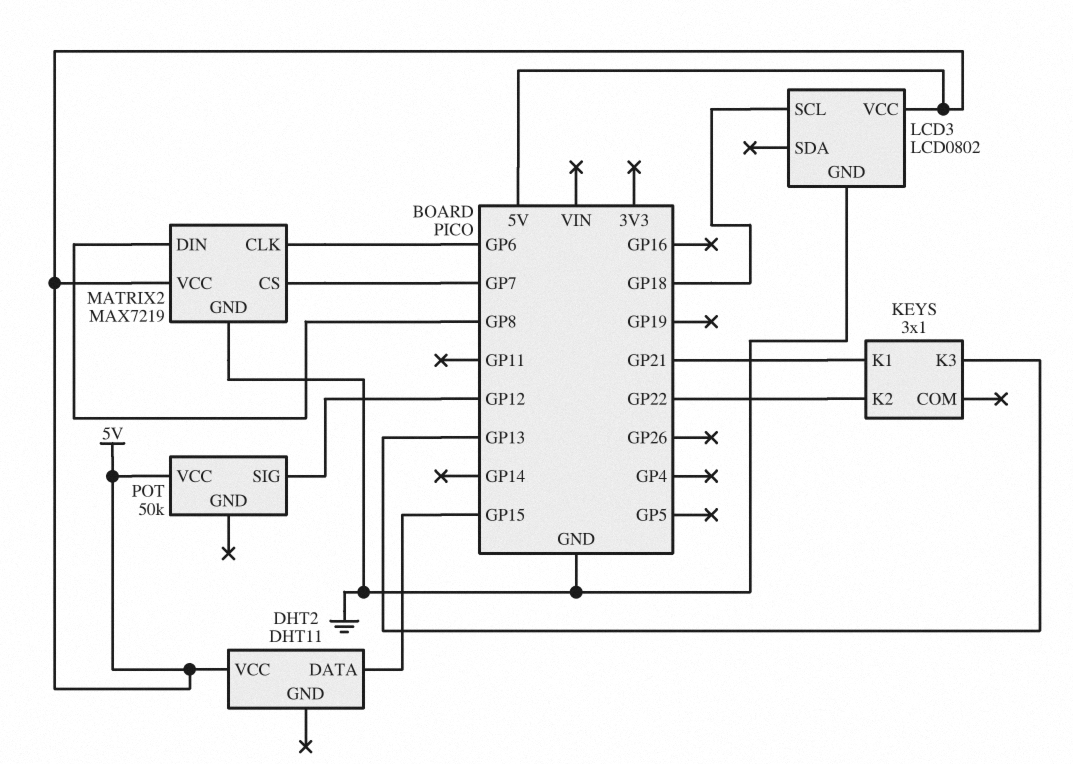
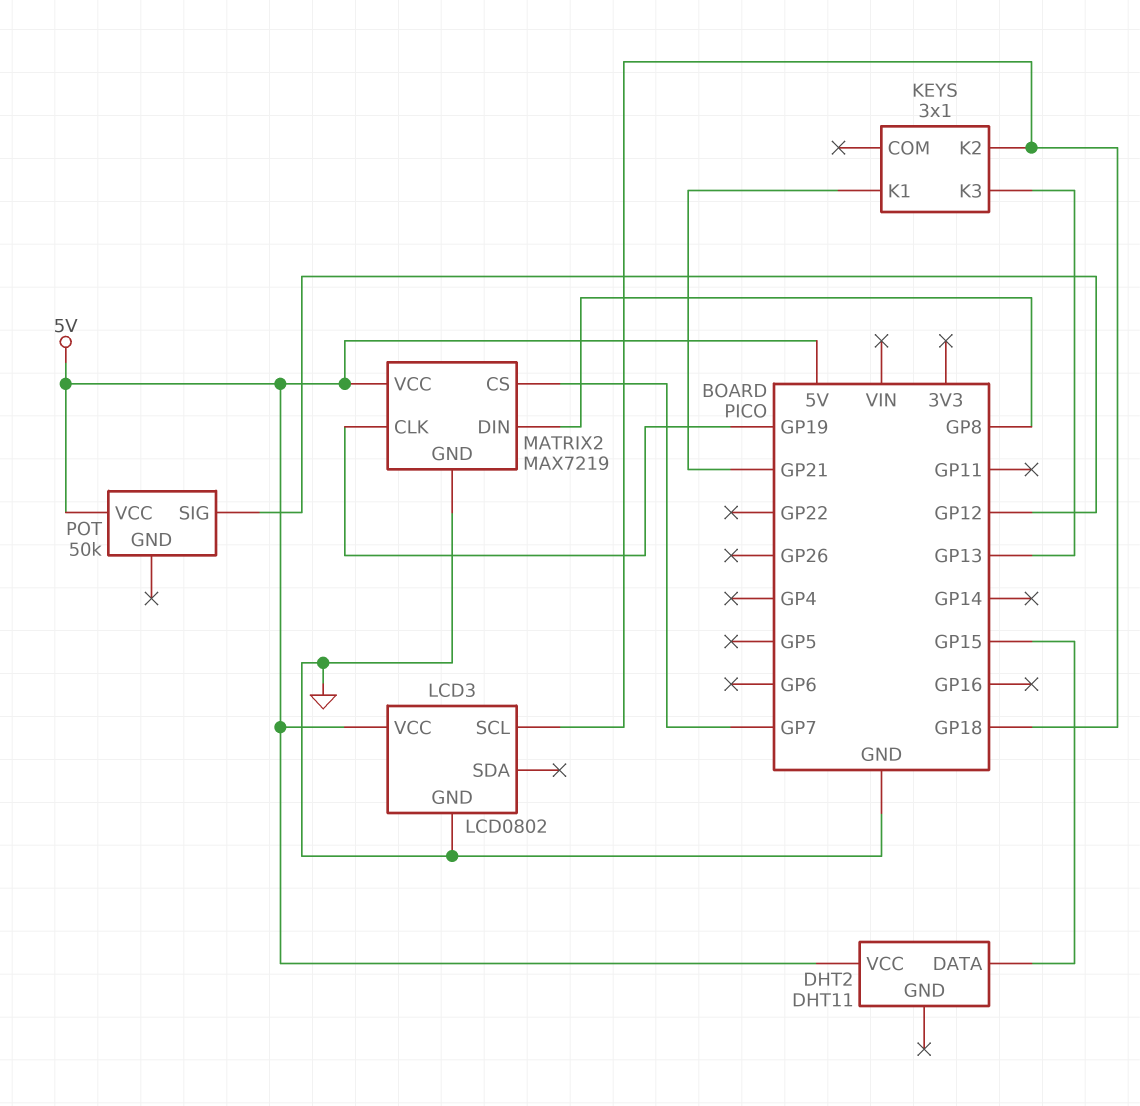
KEYS pin K2: GP22 -> GP18
MATRIX2 pin CLK: GP6 -> GP19

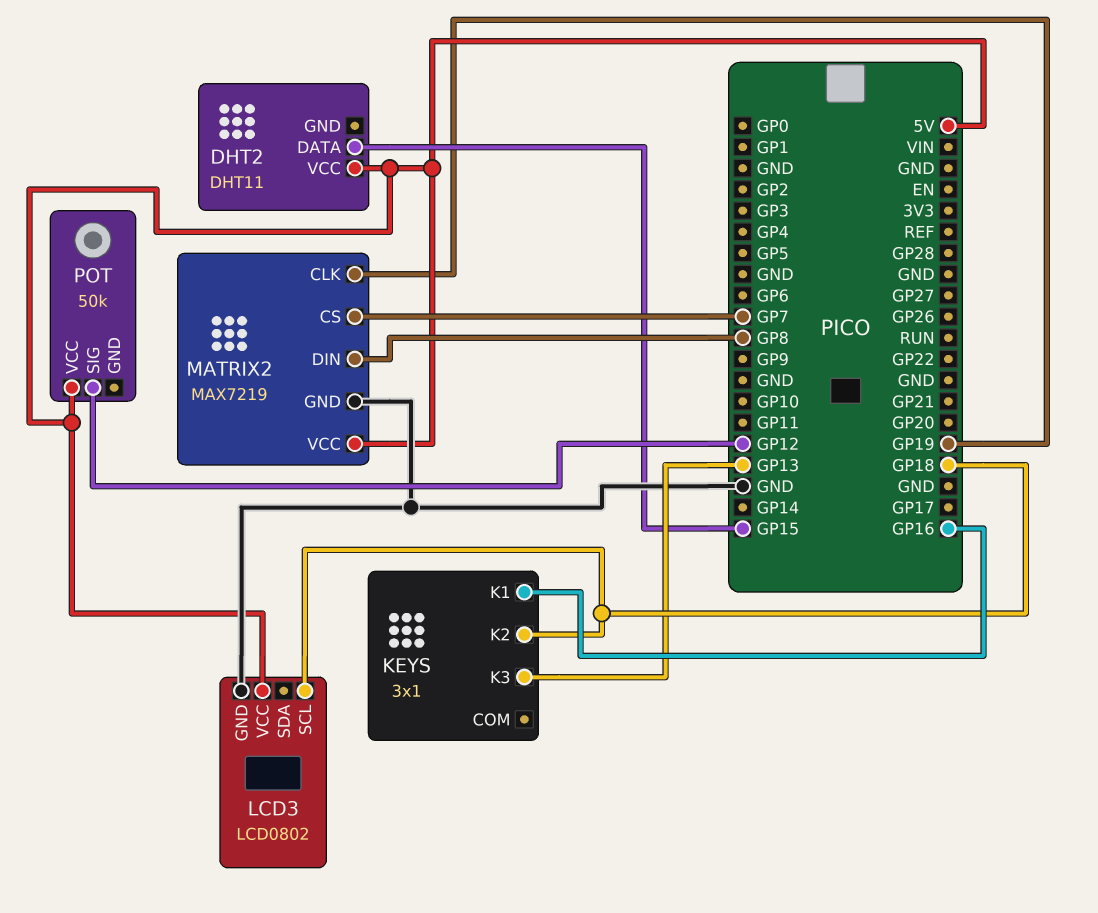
KEYS pin K1: GP21 -> GP16

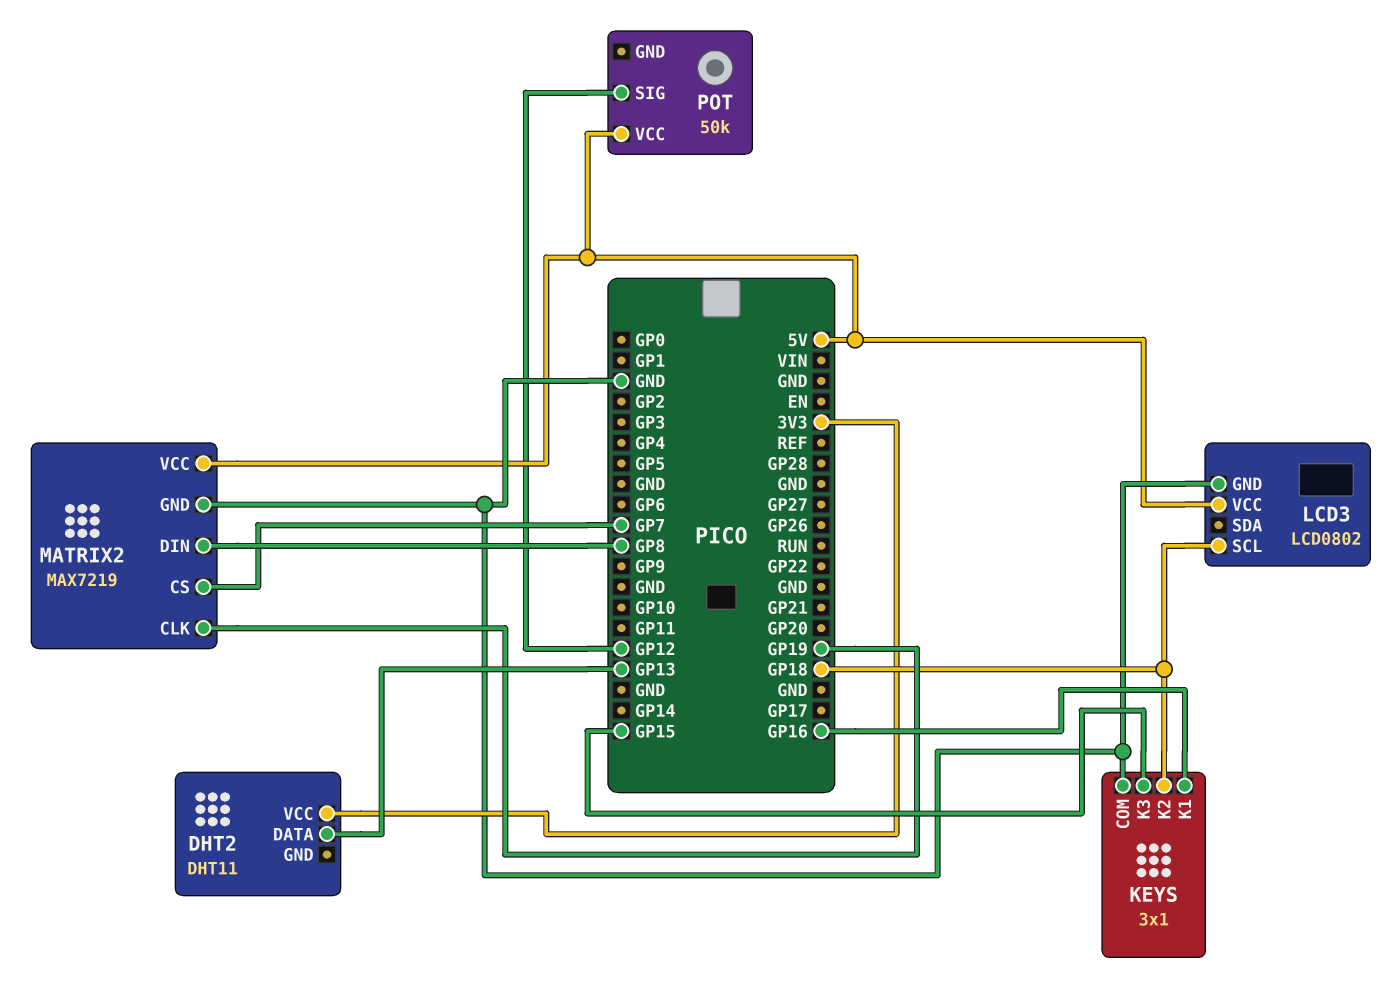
DHT2 pin DATA: GP15 -> GP13
DHT2 pin VCC: 5V -> 3V3
KEYS pin COM: none -> GND
KEYS pin K3: GP13 -> GP15

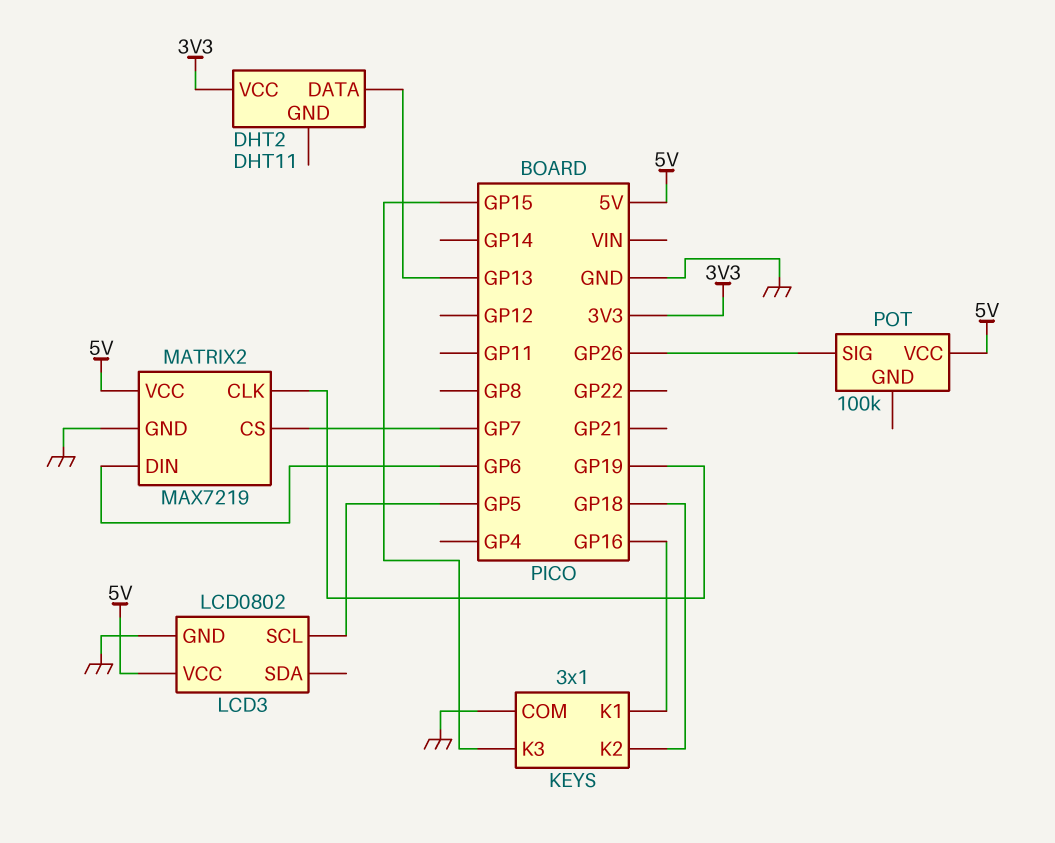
LCD3 pin SCL: GP18 -> GP5
MATRIX2 pin DIN: GP8 -> GP6
POT: 50k -> 100k
POT pin SIG: GP12 -> GP26

